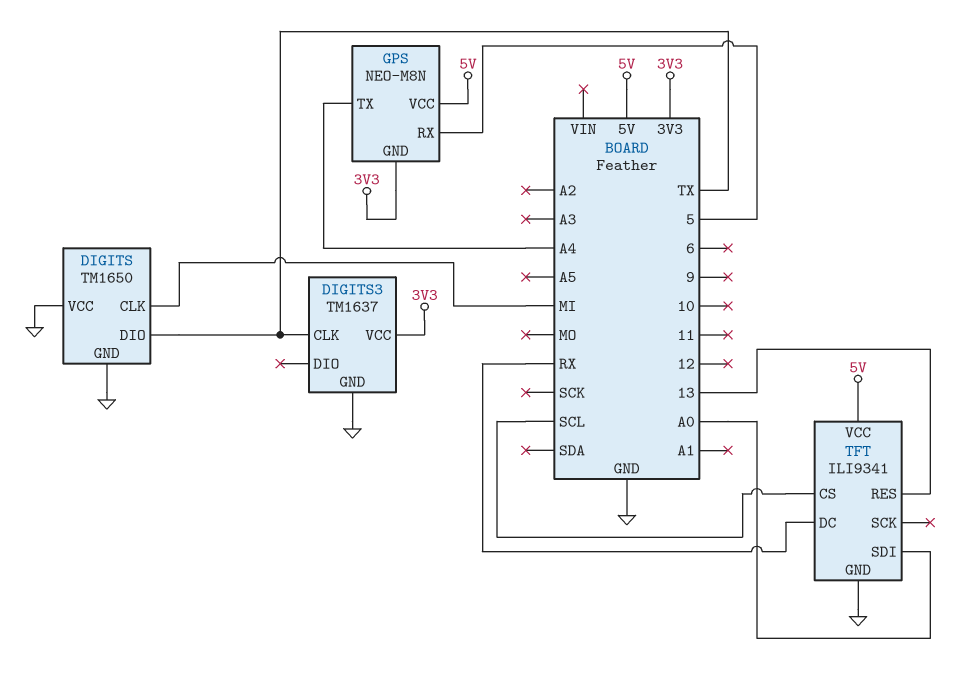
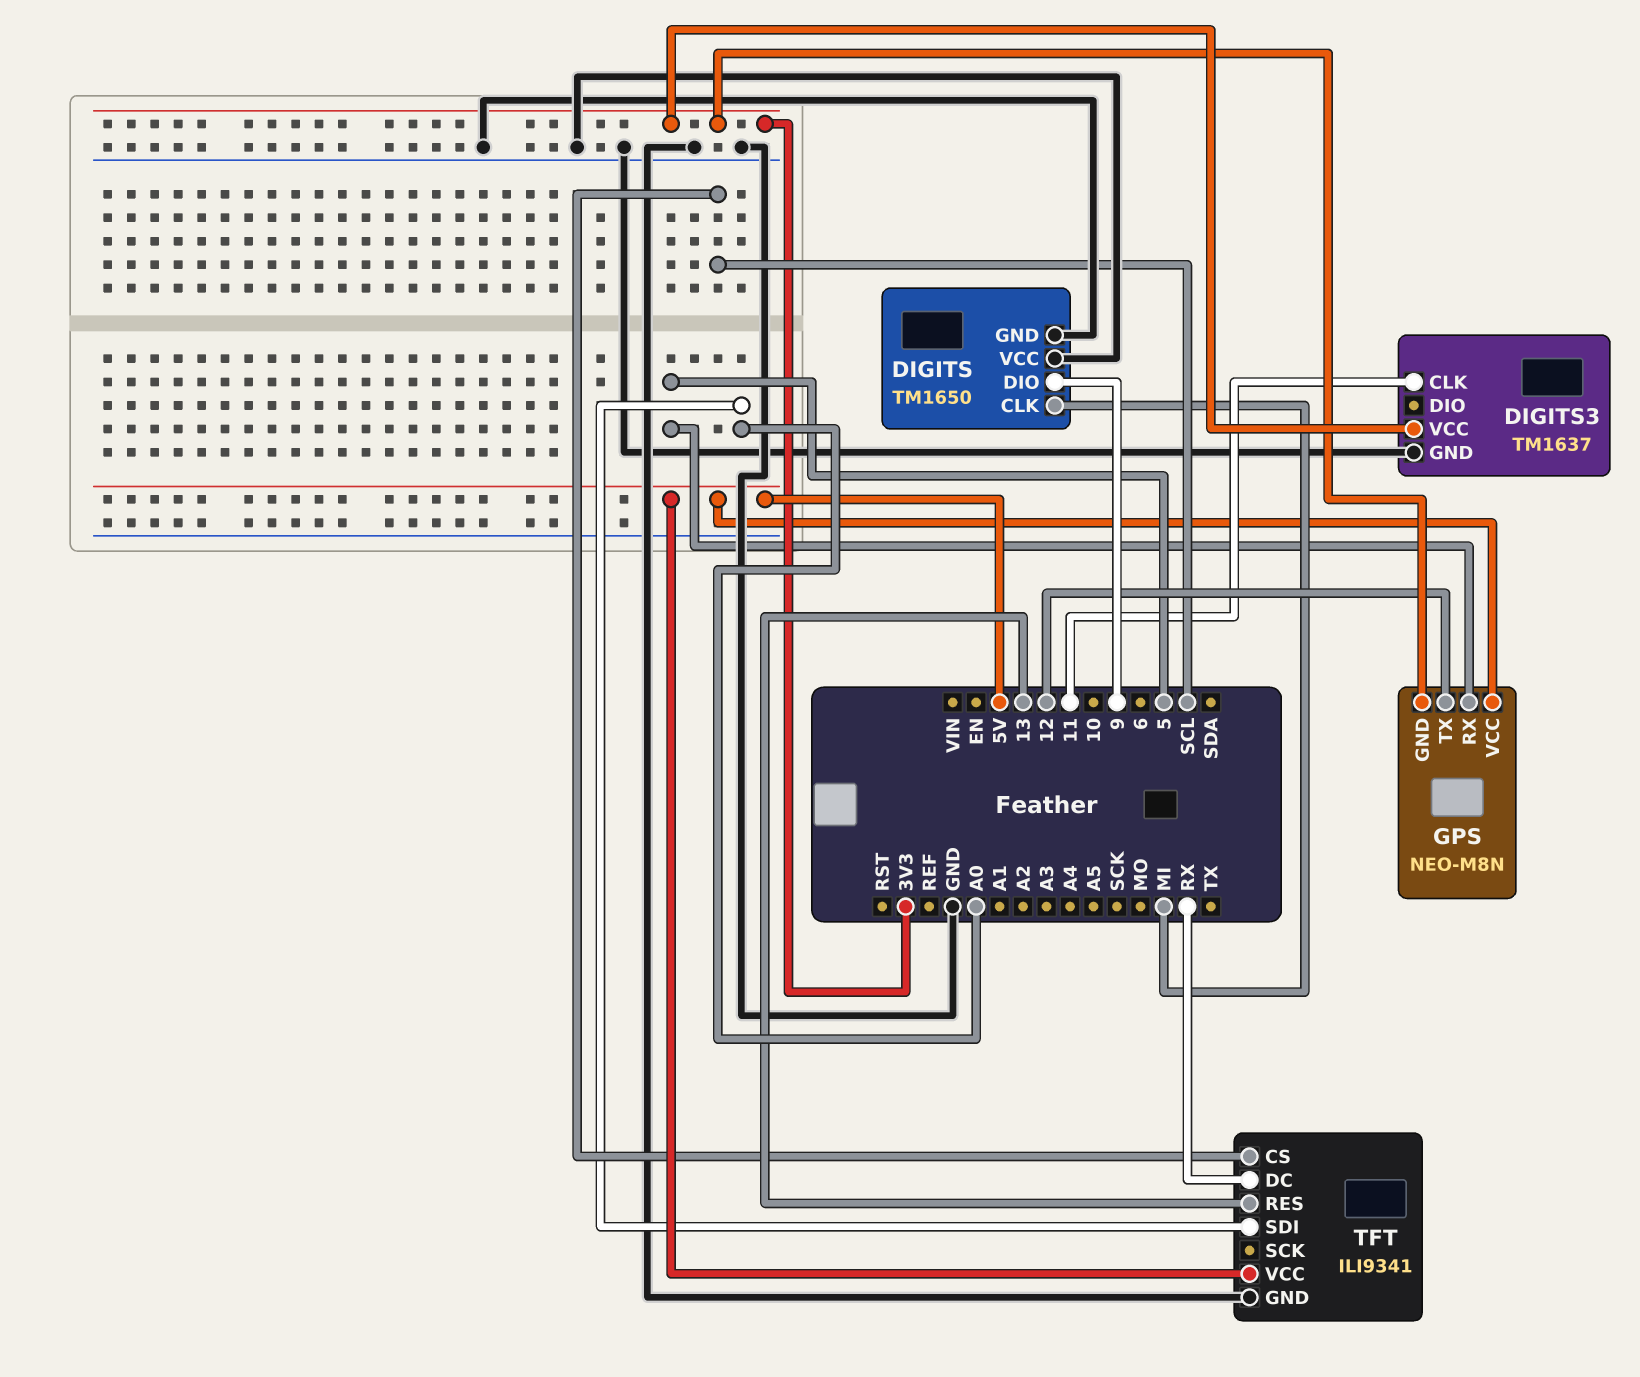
DIGITS pin DIO: TX -> 9
DIGITS3 pin CLK: TX -> 11
GPS pin TX: A4 -> 12

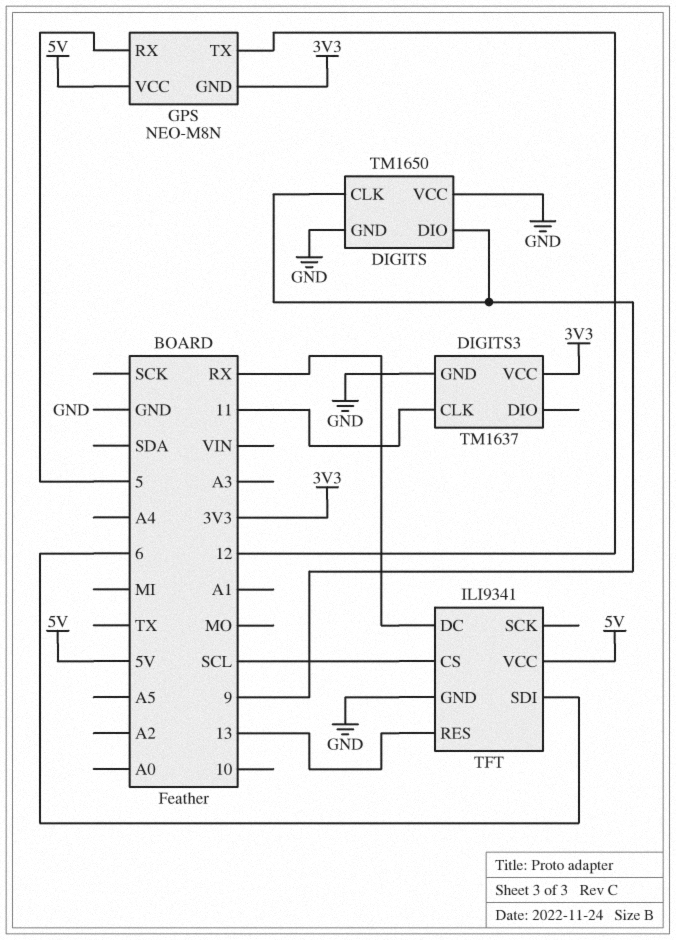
DIGITS pin CLK: MI -> 9
TFT pin SDI: A0 -> 6

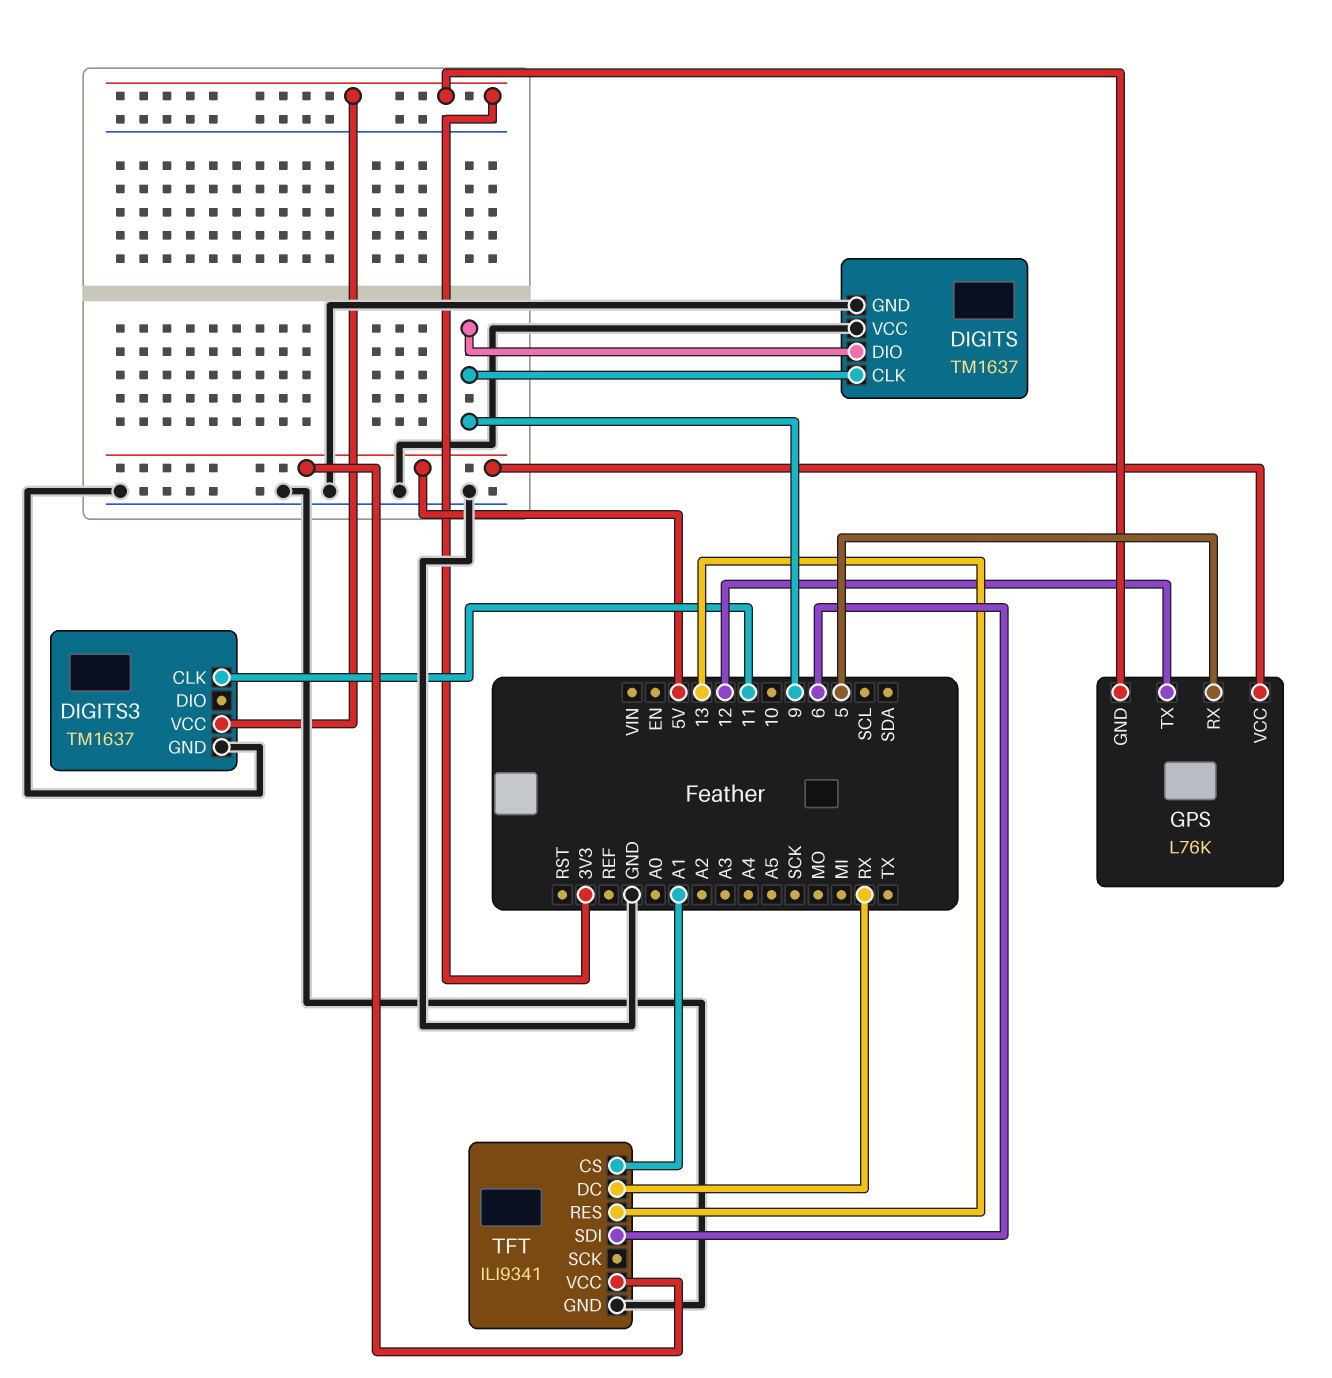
DIGITS: TM1650 -> TM1637
GPS: NEO-M8N -> L76K
TFT pin CS: SCL -> A1

